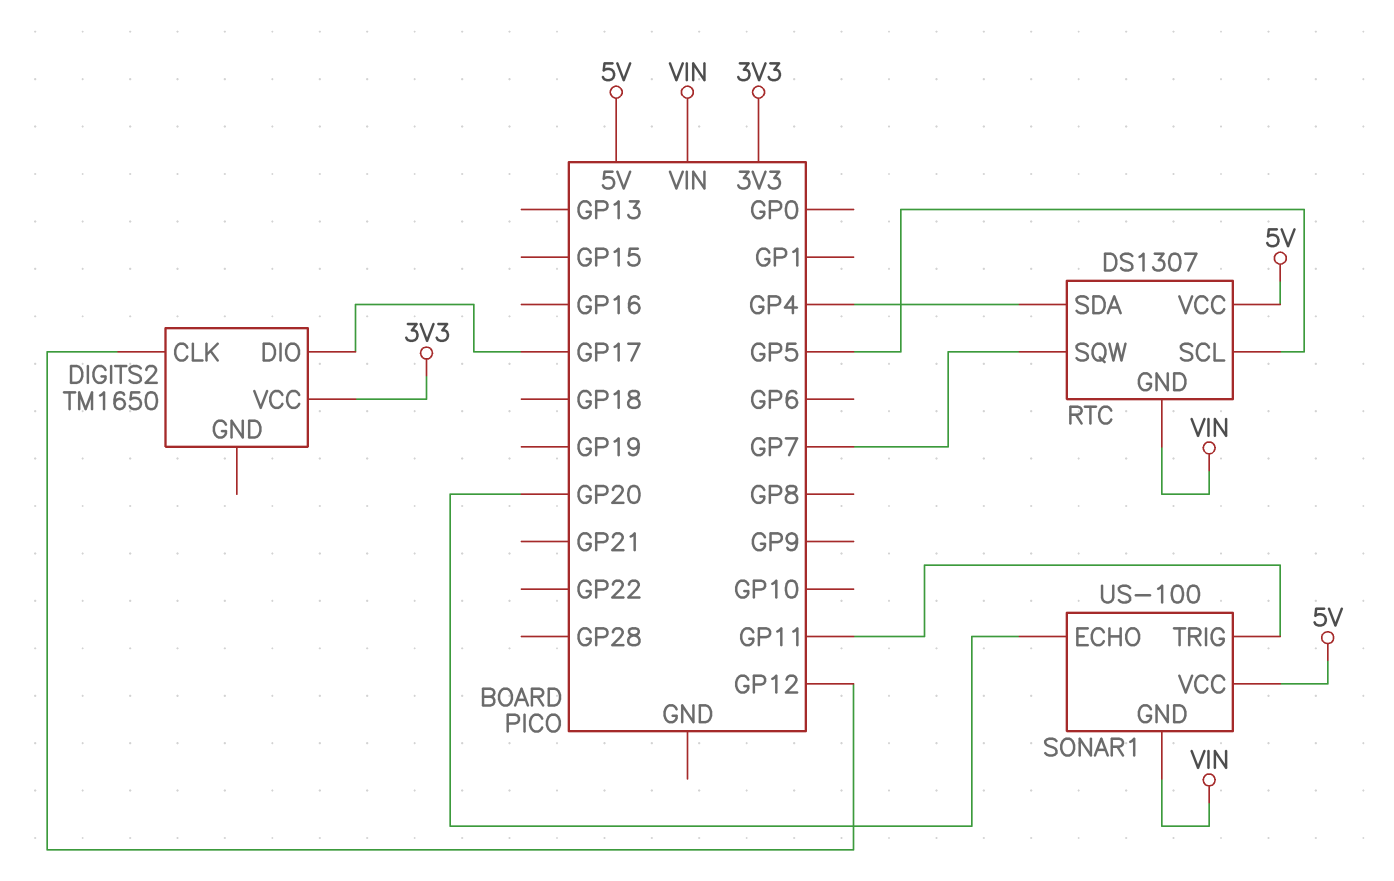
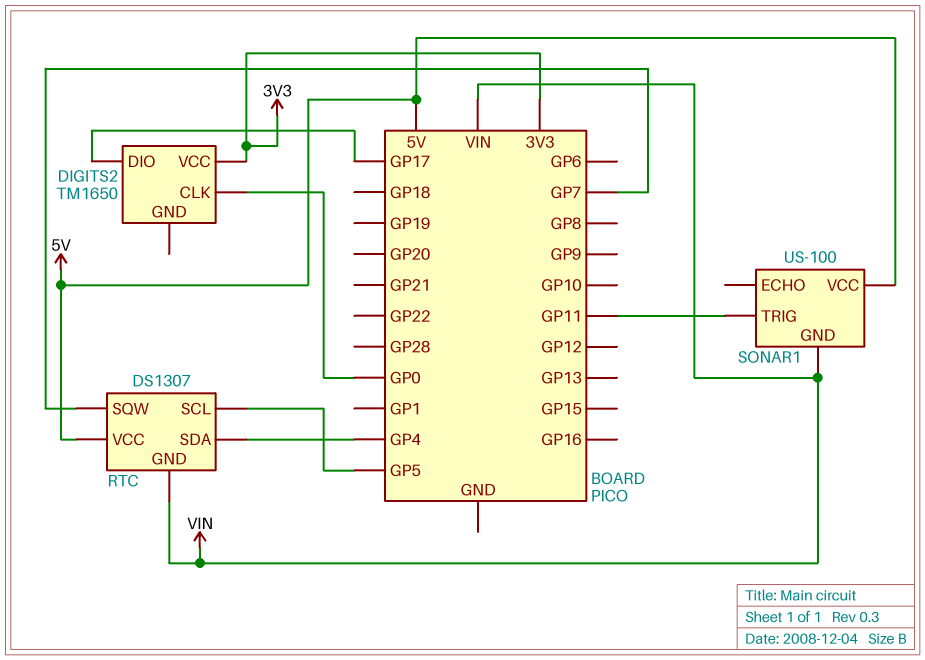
DIGITS2 pin CLK: GP12 -> GP0
SONAR1 pin ECHO: GP20 -> none

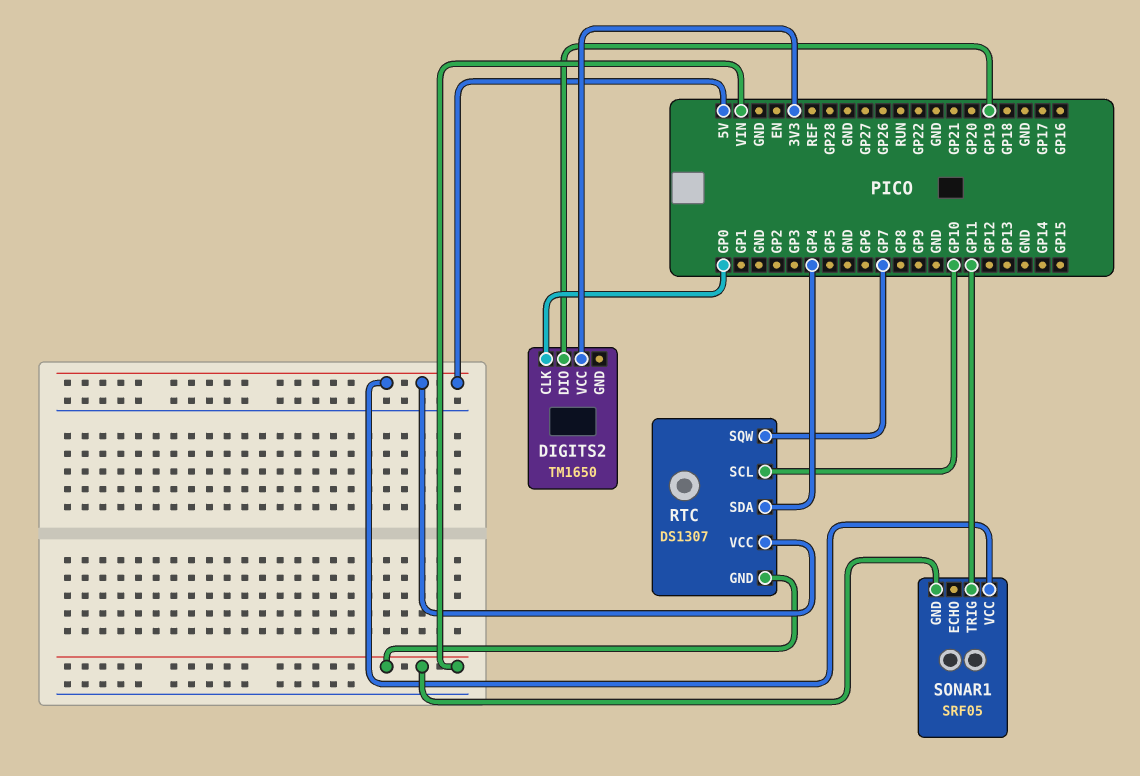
DIGITS2 pin DIO: GP17 -> GP19
RTC pin SCL: GP5 -> GP10
SONAR1: US-100 -> SRF05

